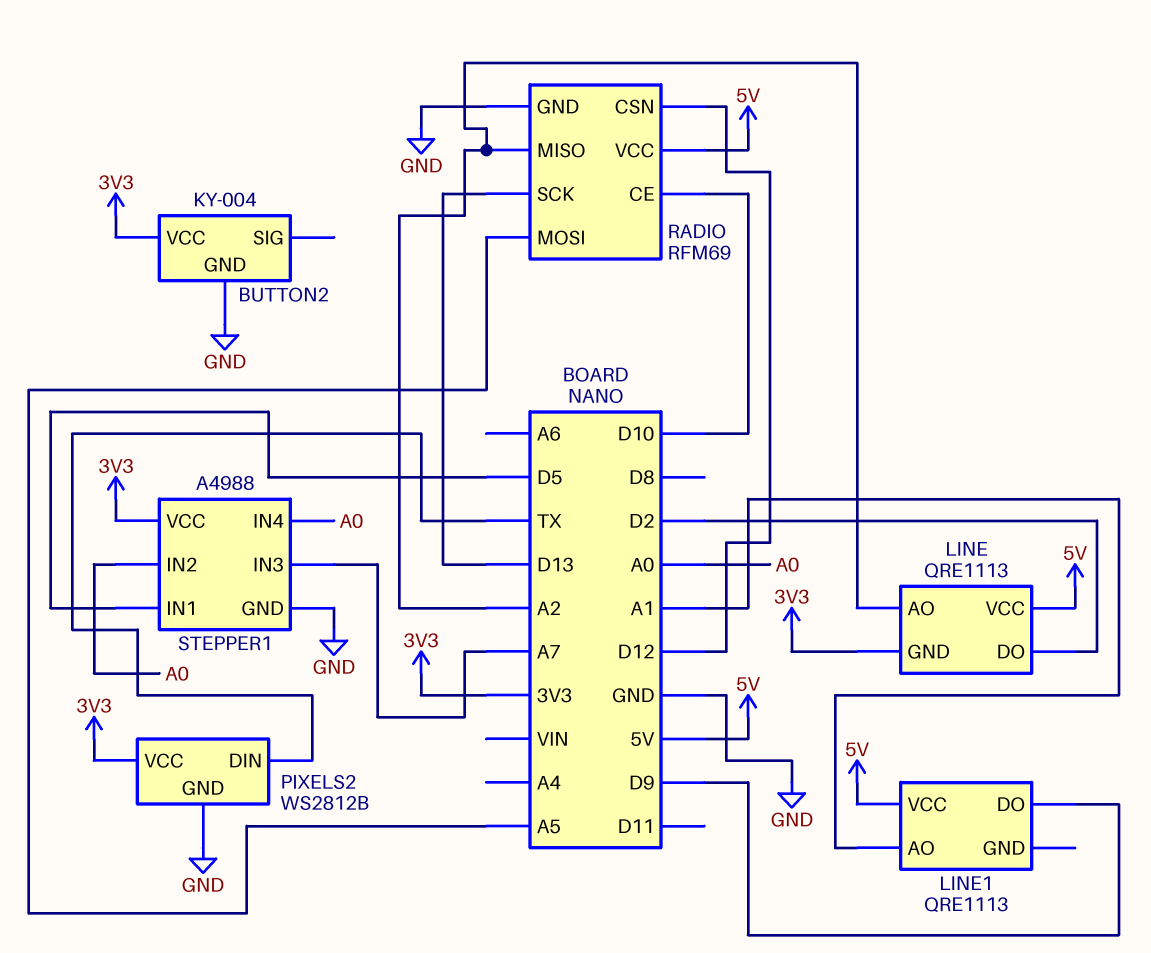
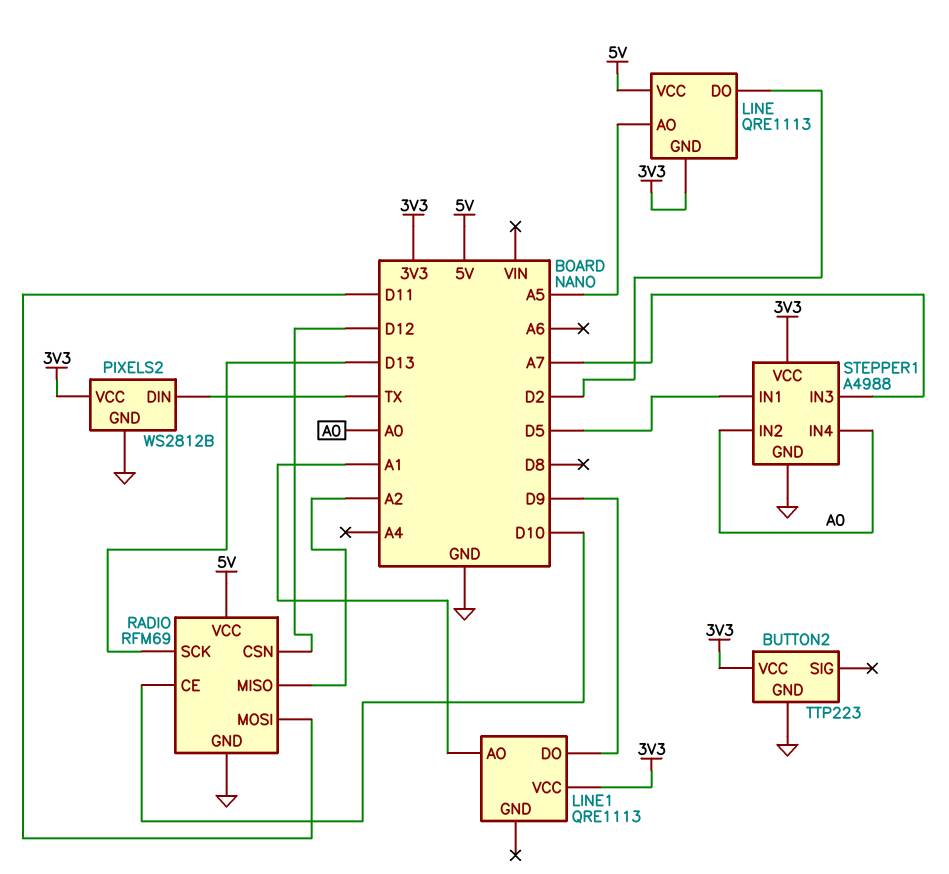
BUTTON2: KY-004 -> TTP223
LINE pin AO: A2 -> A5
LINE1 pin VCC: 5V -> 3V3
RADIO pin MOSI: A5 -> D11

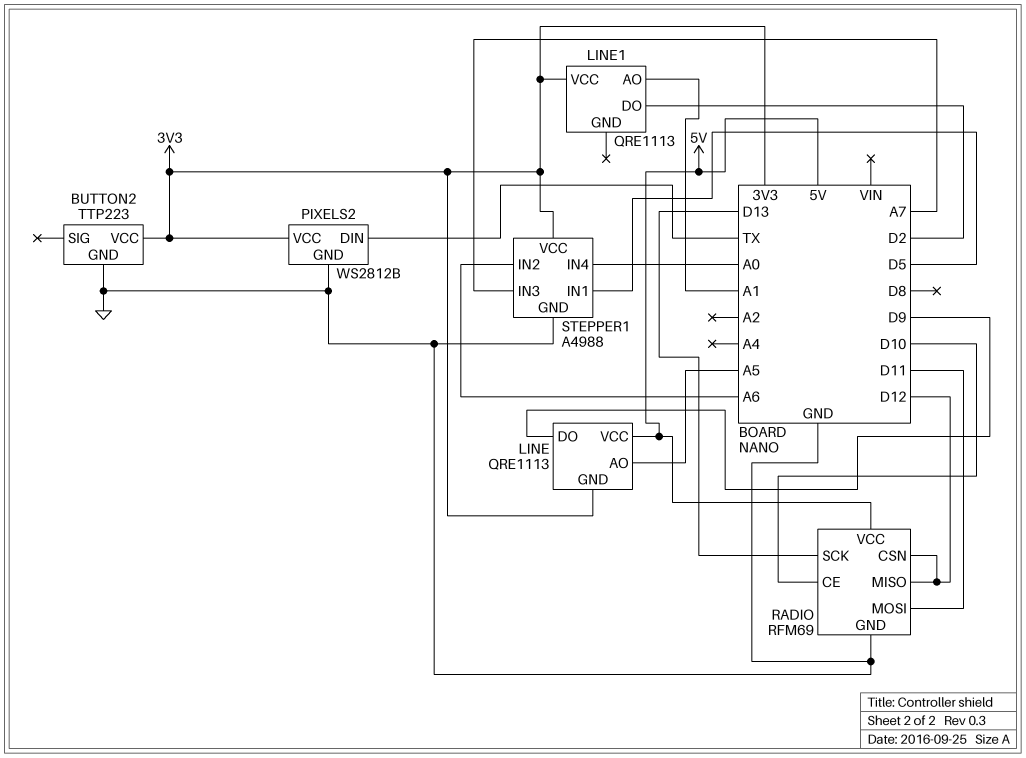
LINE pin DO: D2 -> D9
LINE1 pin DO: D9 -> D2
RADIO pin MISO: A2 -> D12
STEPPER1 pin IN2: A0 -> A6

